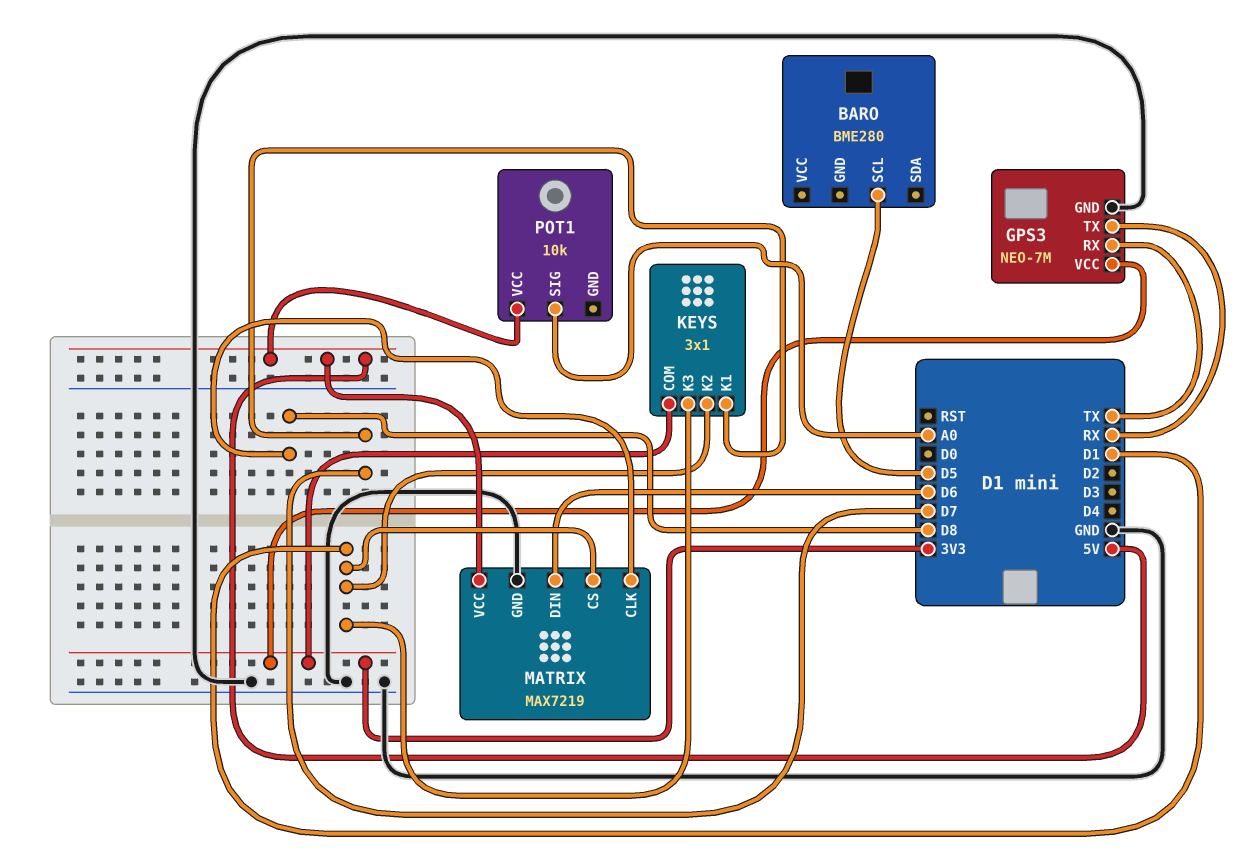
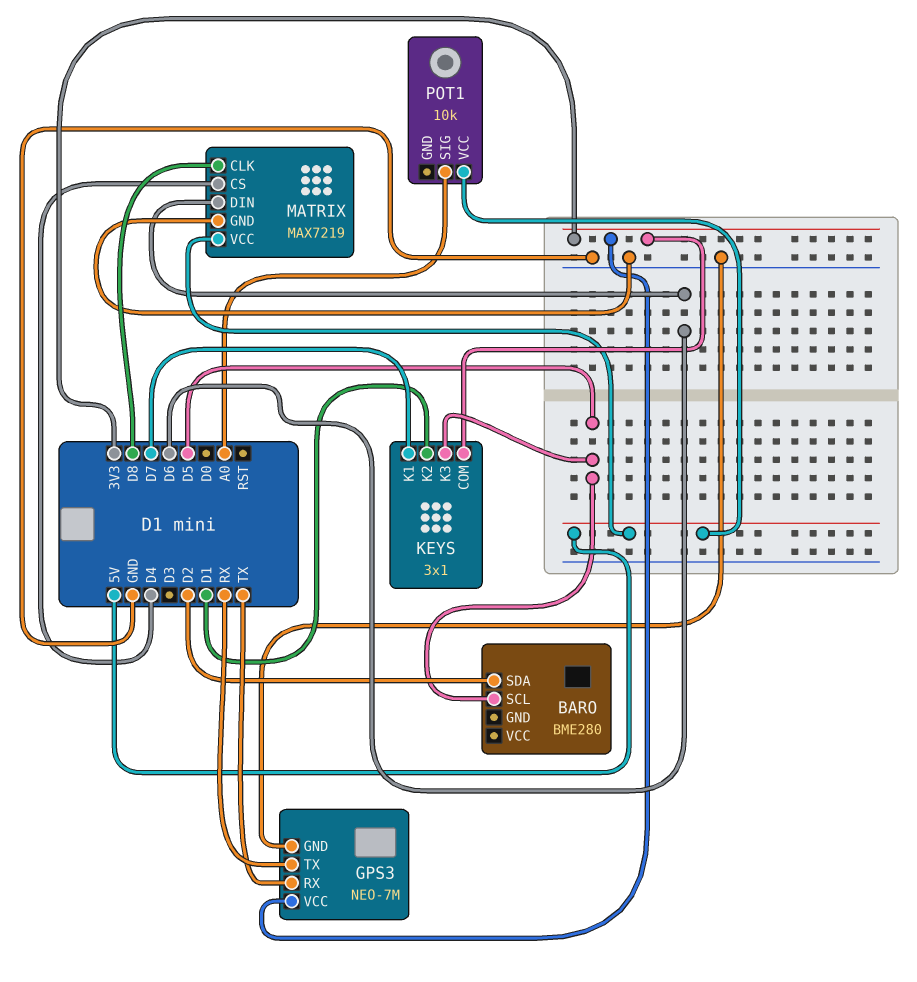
BARO pin SDA: none -> D2
KEYS pin K3: D1 -> D5
MATRIX pin CS: D1 -> D4

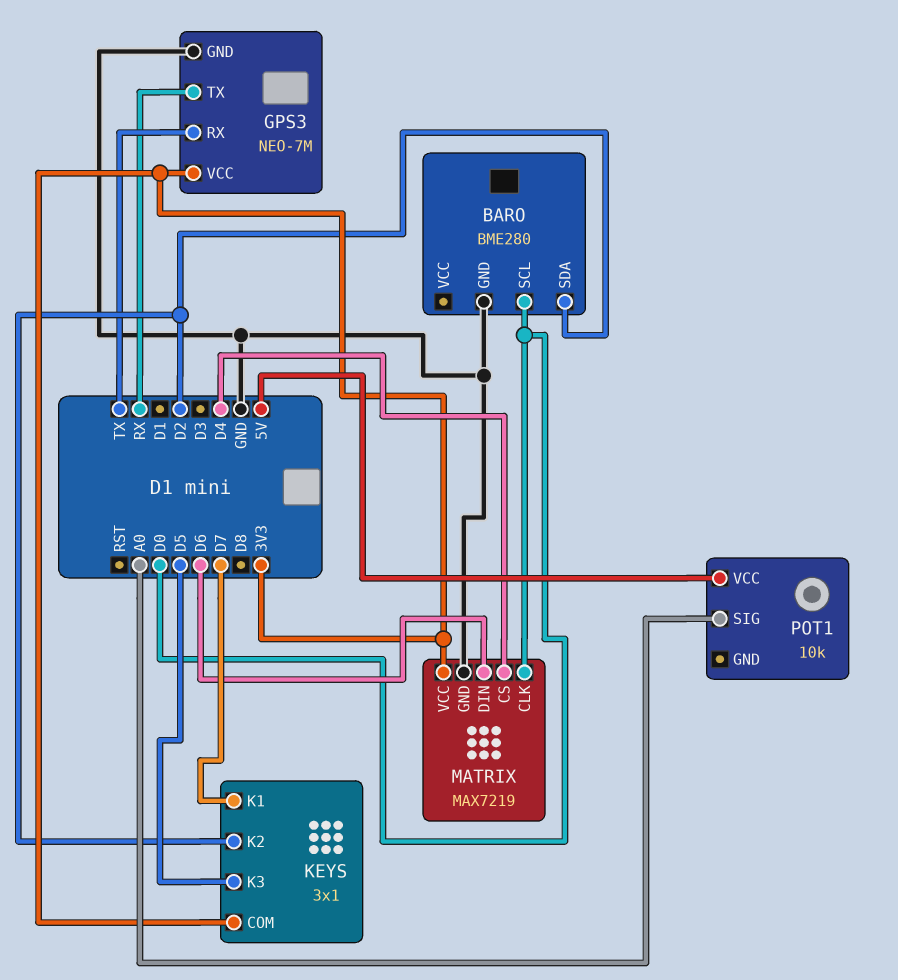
BARO pin GND: none -> GND
BARO pin SCL: D5 -> D0
KEYS pin K2: D1 -> D2
MATRIX pin CLK: D8 -> D0
MATRIX pin VCC: 5V -> 3V3

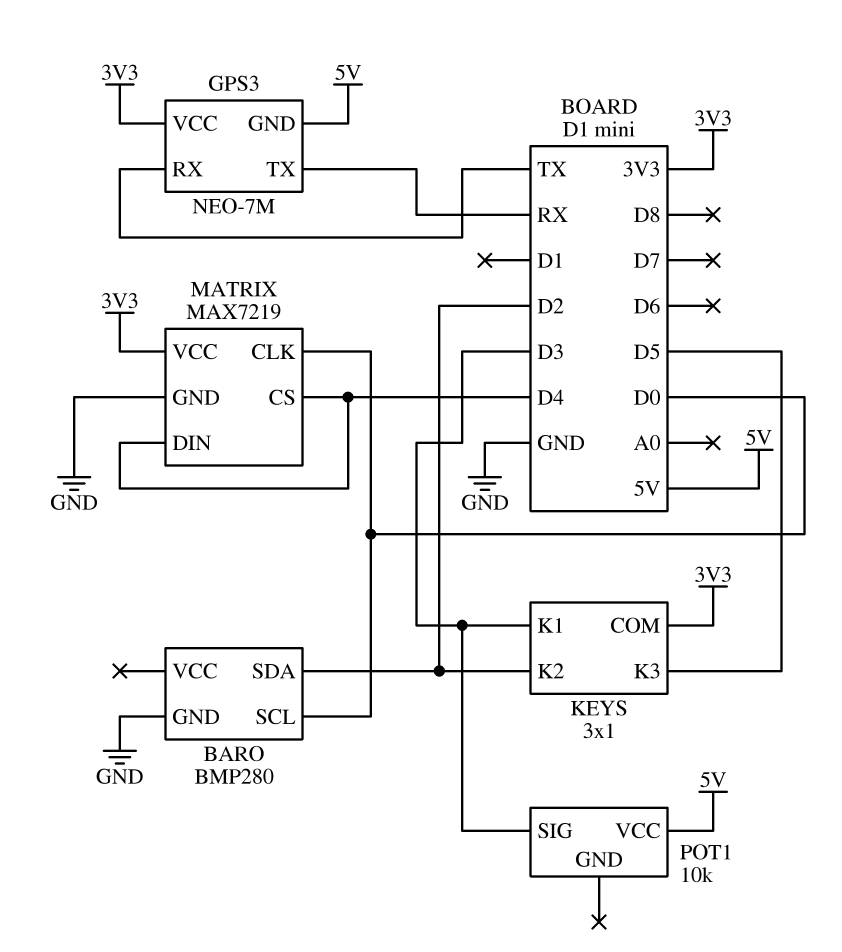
BARO: BME280 -> BMP280
GPS3 pin GND: GND -> 5V
KEYS pin K1: D7 -> D3
MATRIX pin DIN: D6 -> D4
POT1 pin SIG: A0 -> D3

